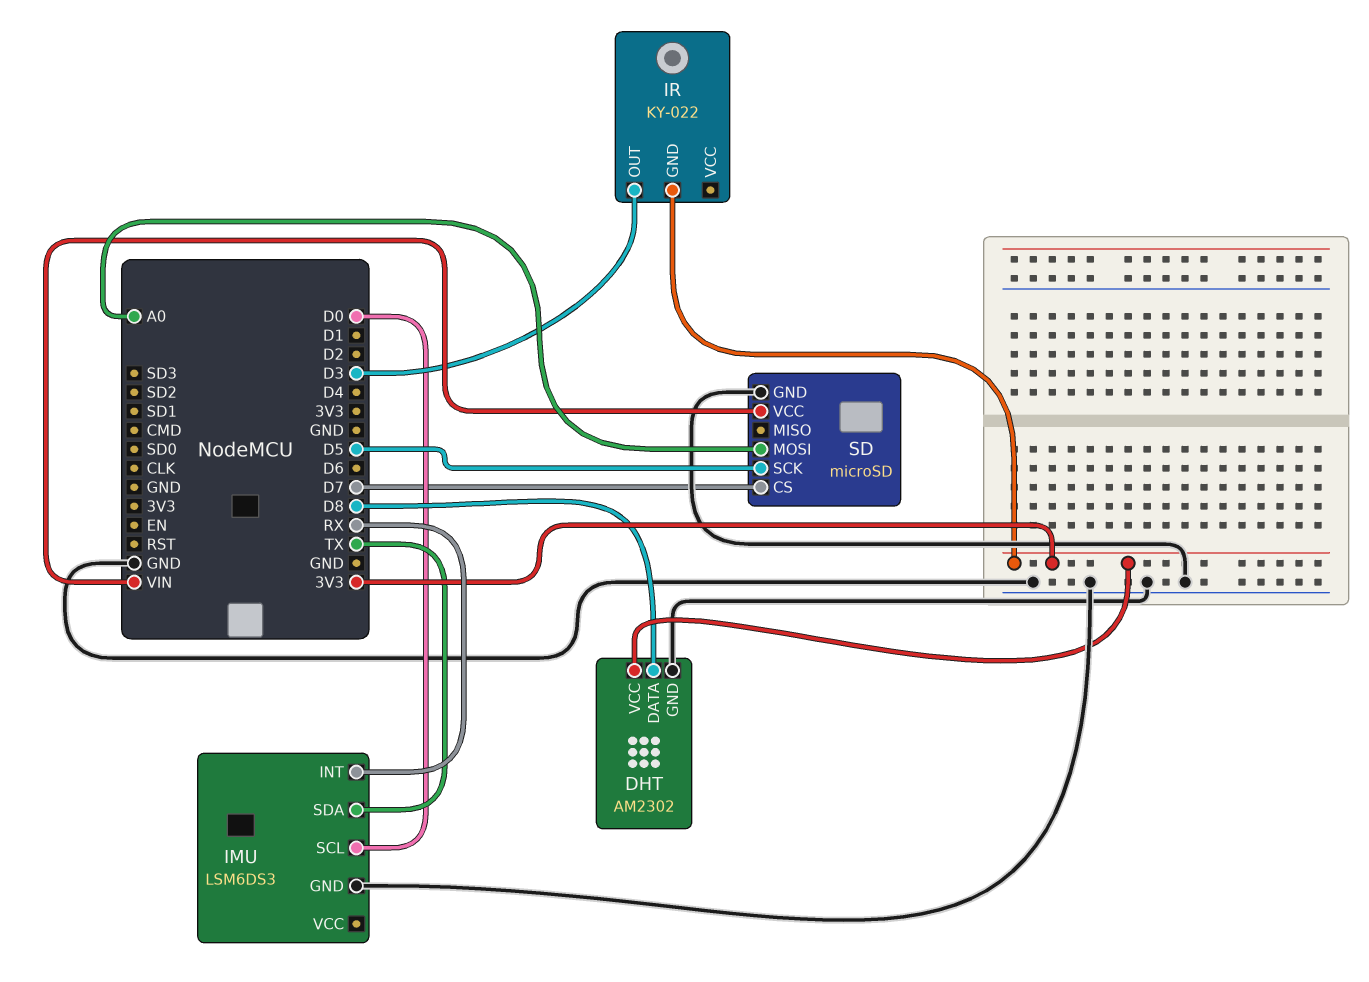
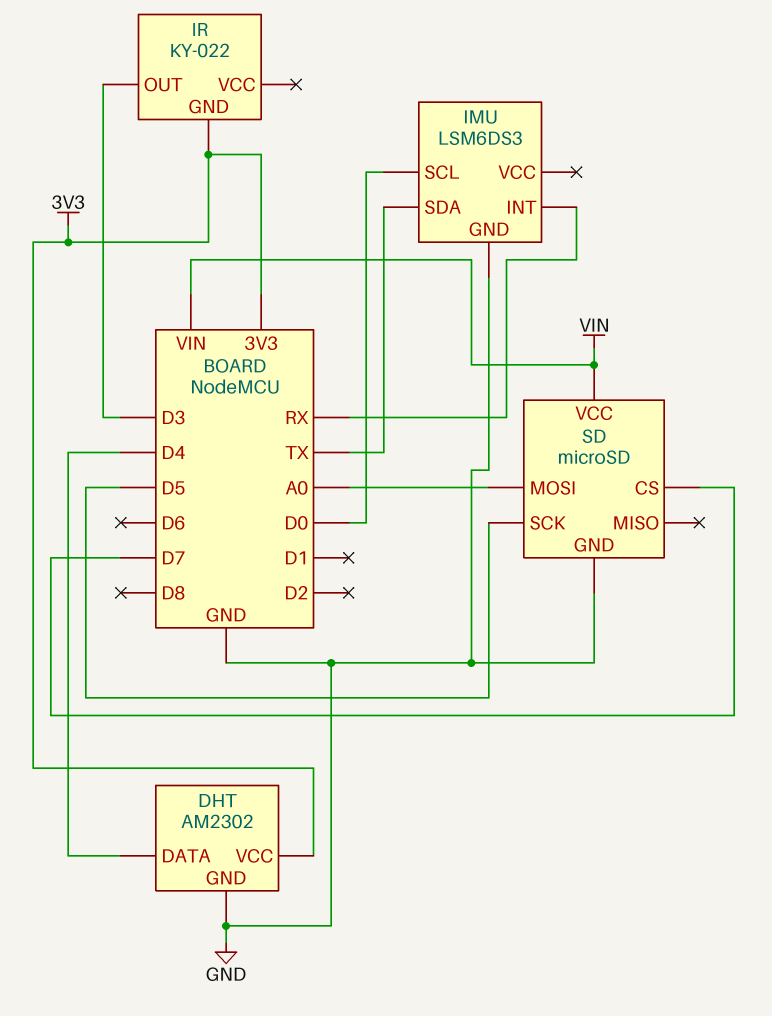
DHT pin DATA: D8 -> D4

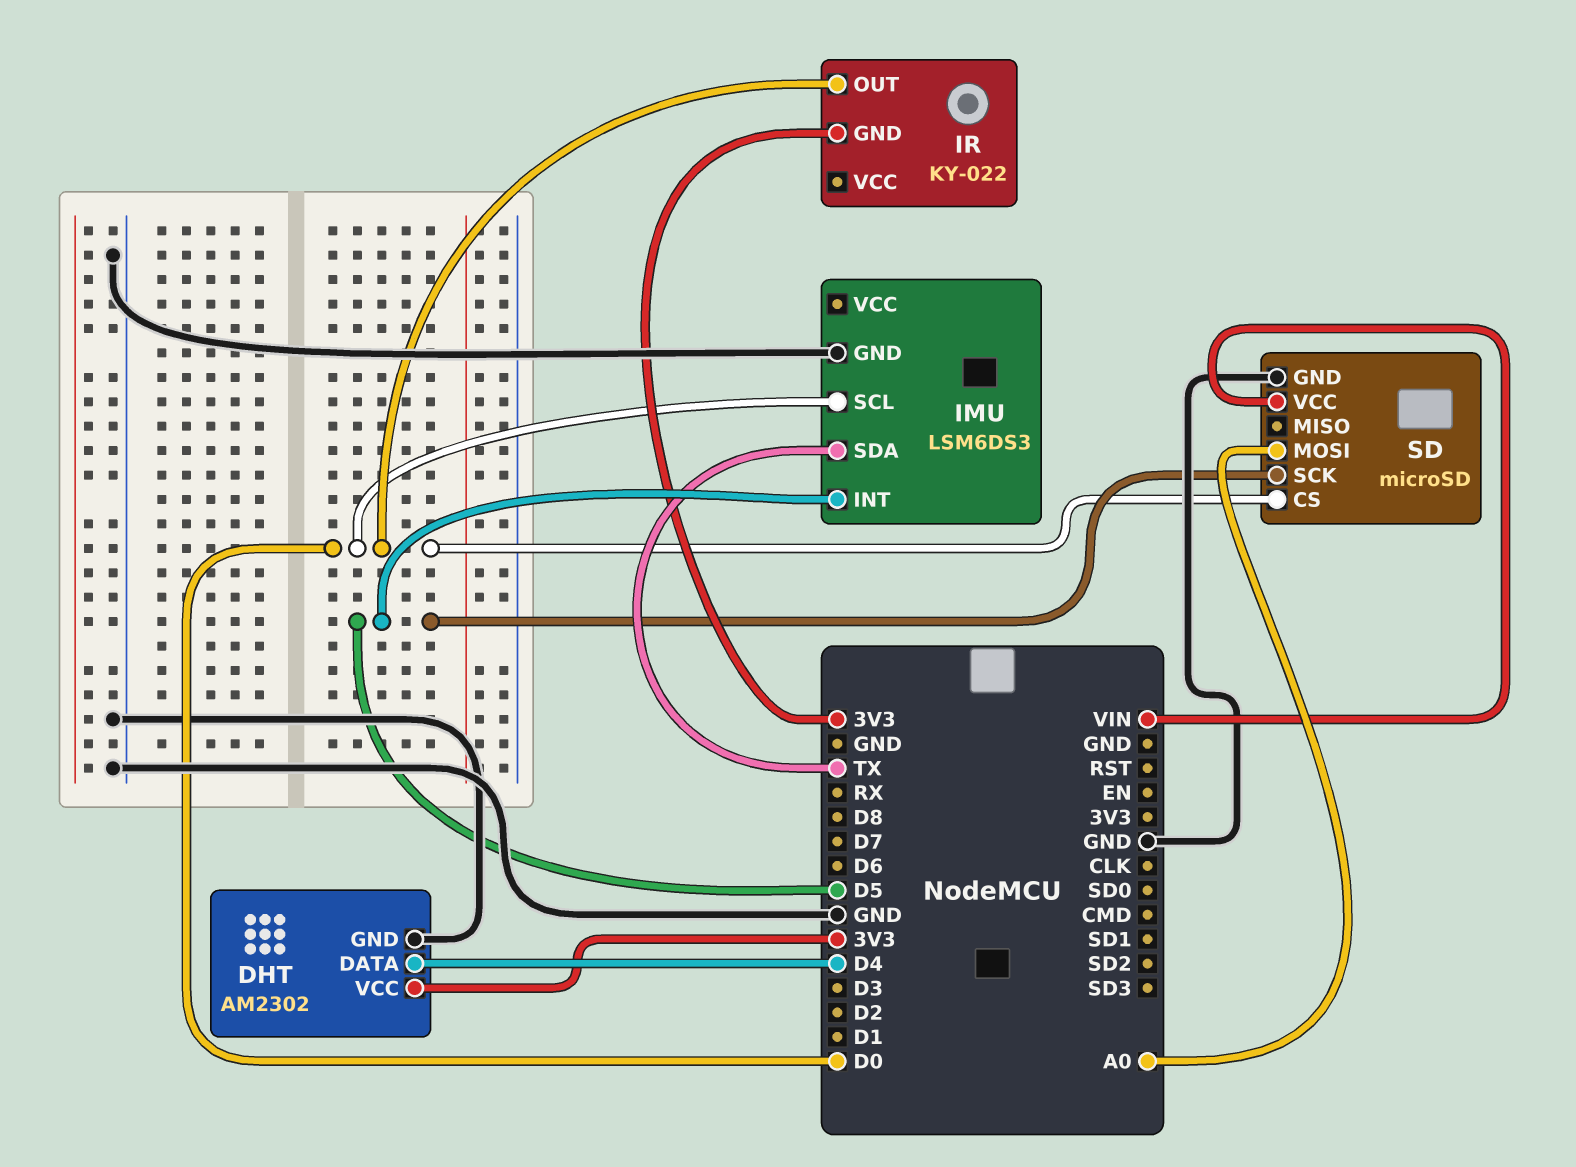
IMU pin INT: RX -> D5
IR pin OUT: D3 -> D0
SD pin CS: D7 -> D0

